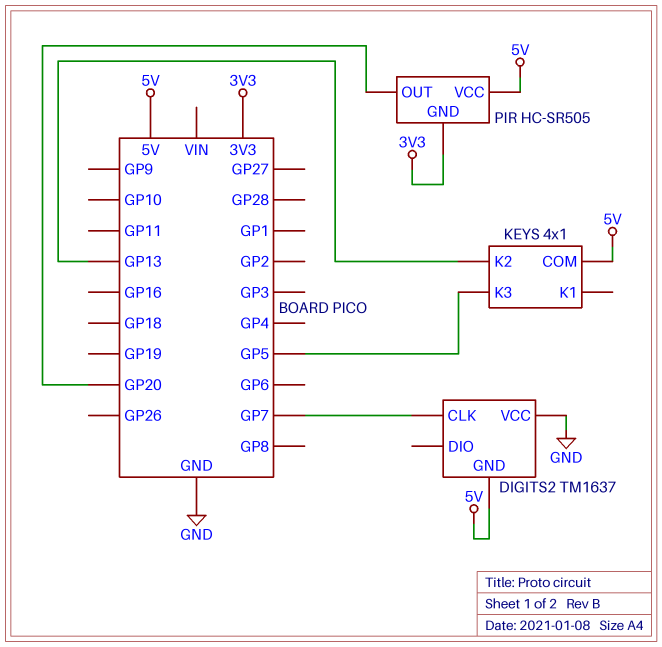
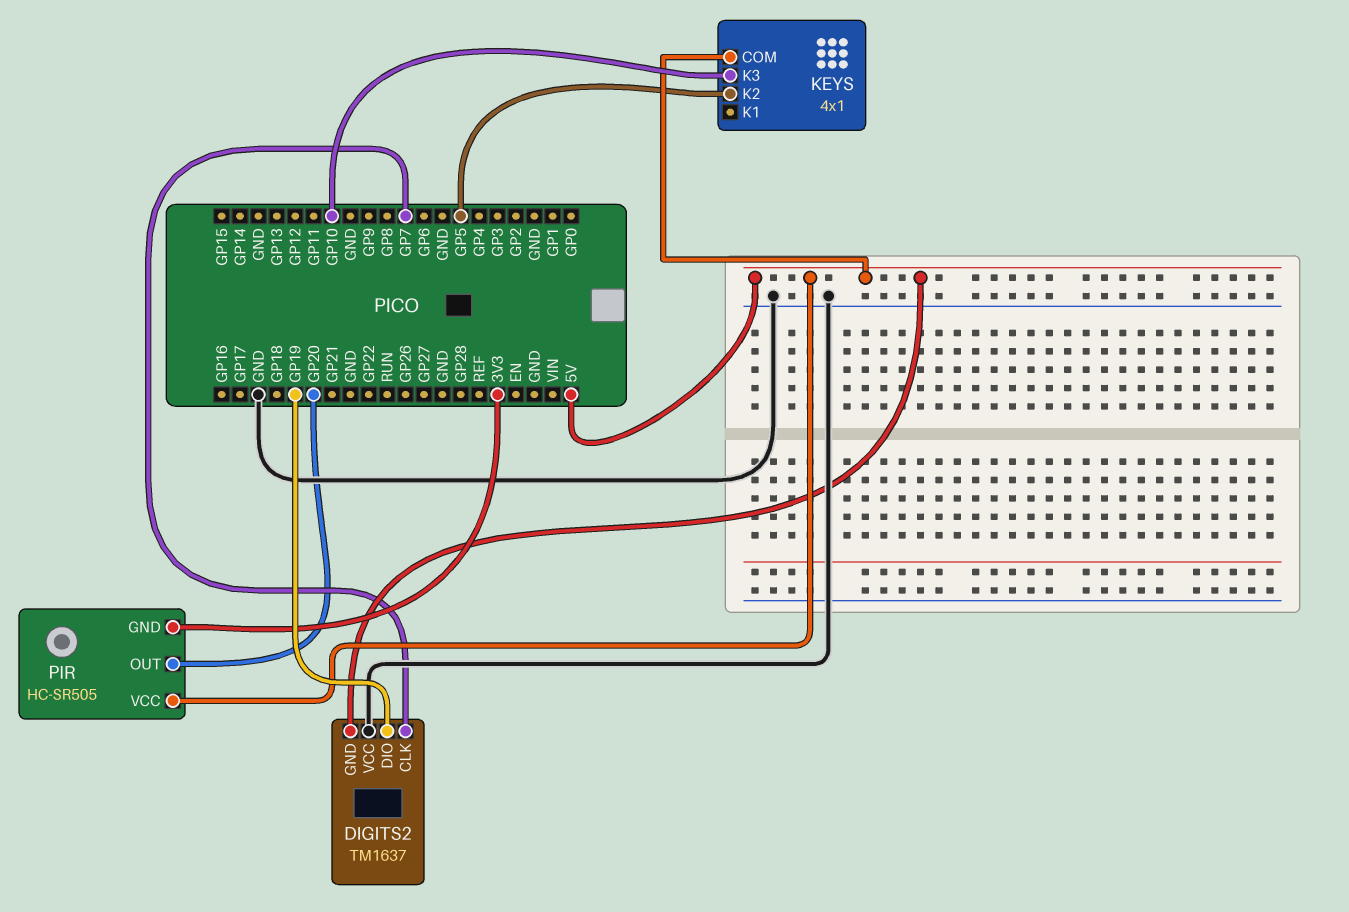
DIGITS2 pin DIO: none -> GP19
KEYS pin K2: GP13 -> GP5
KEYS pin K3: GP5 -> GP10

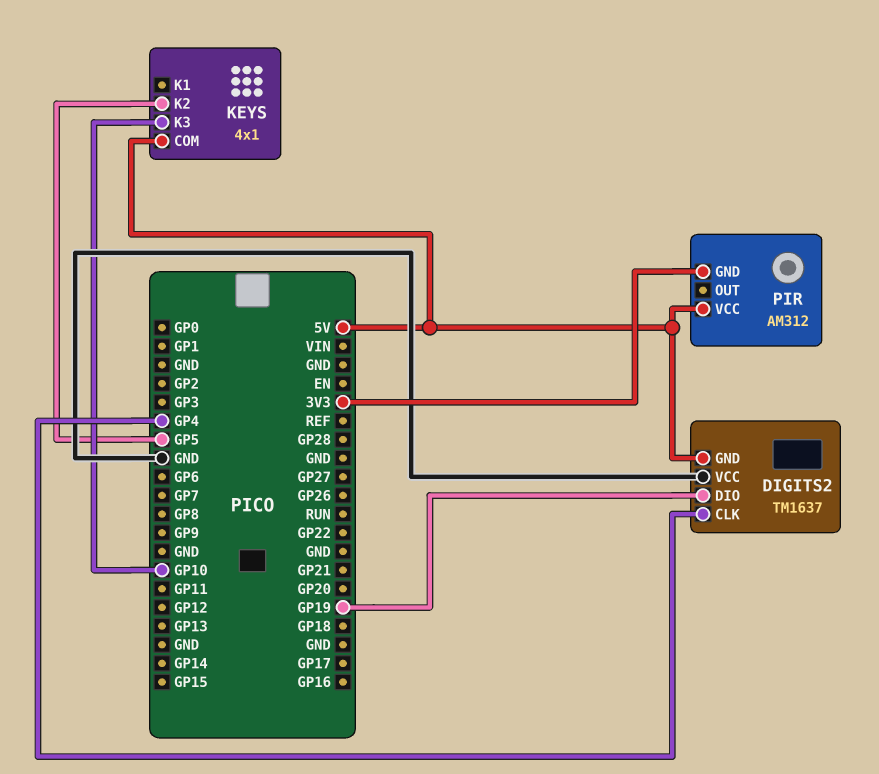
DIGITS2 pin CLK: GP7 -> GP4
PIR: HC-SR505 -> AM312
PIR pin OUT: GP20 -> none

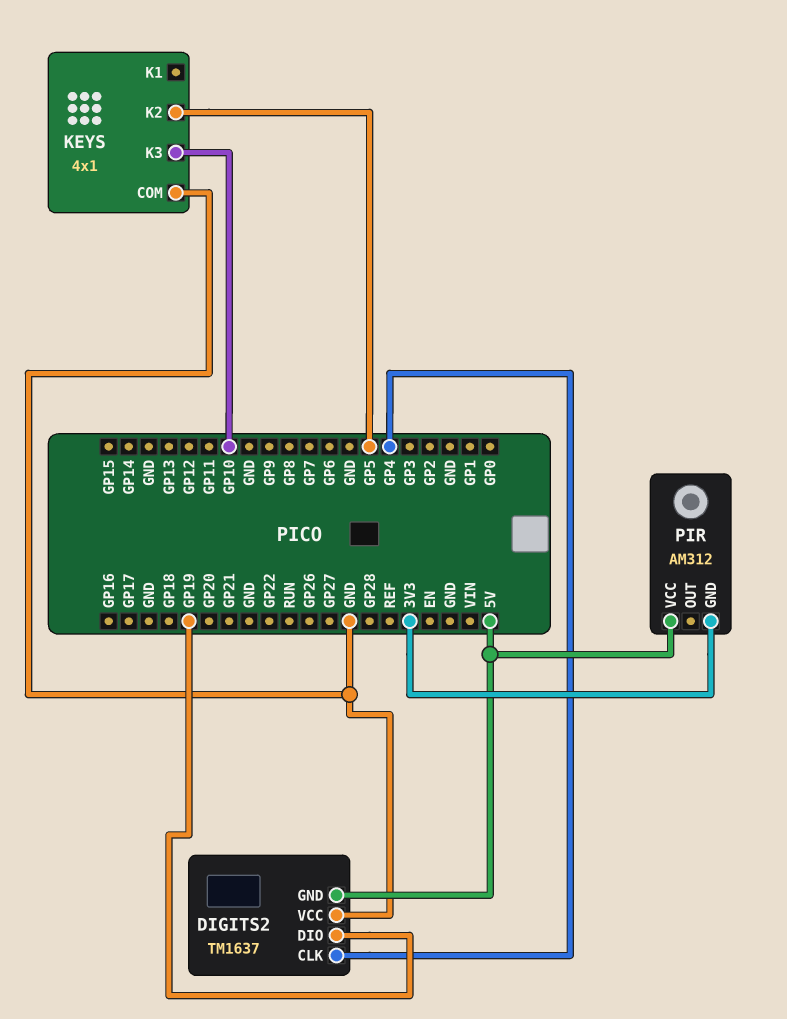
KEYS pin COM: 5V -> GND

